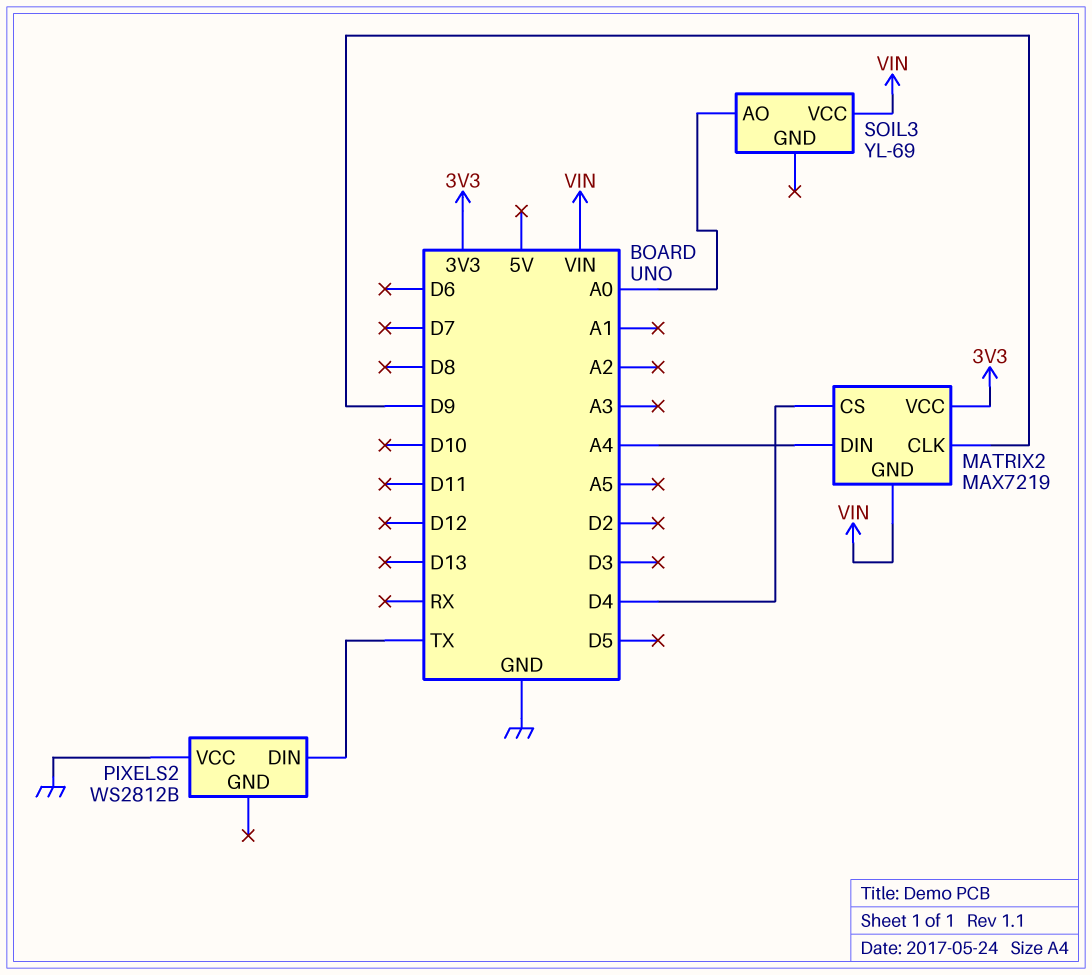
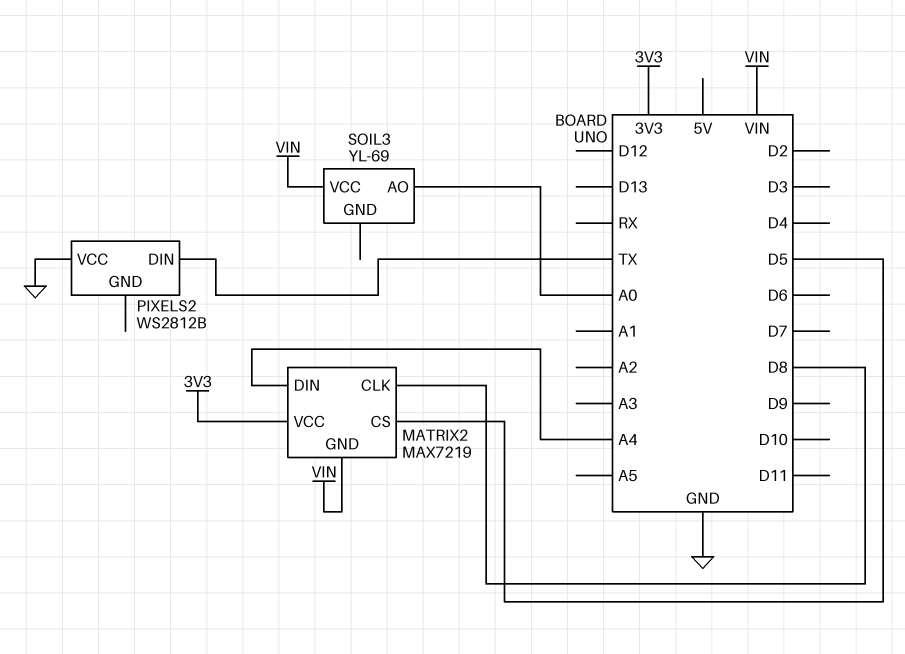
MATRIX2 pin CLK: D9 -> D8
MATRIX2 pin CS: D4 -> D5

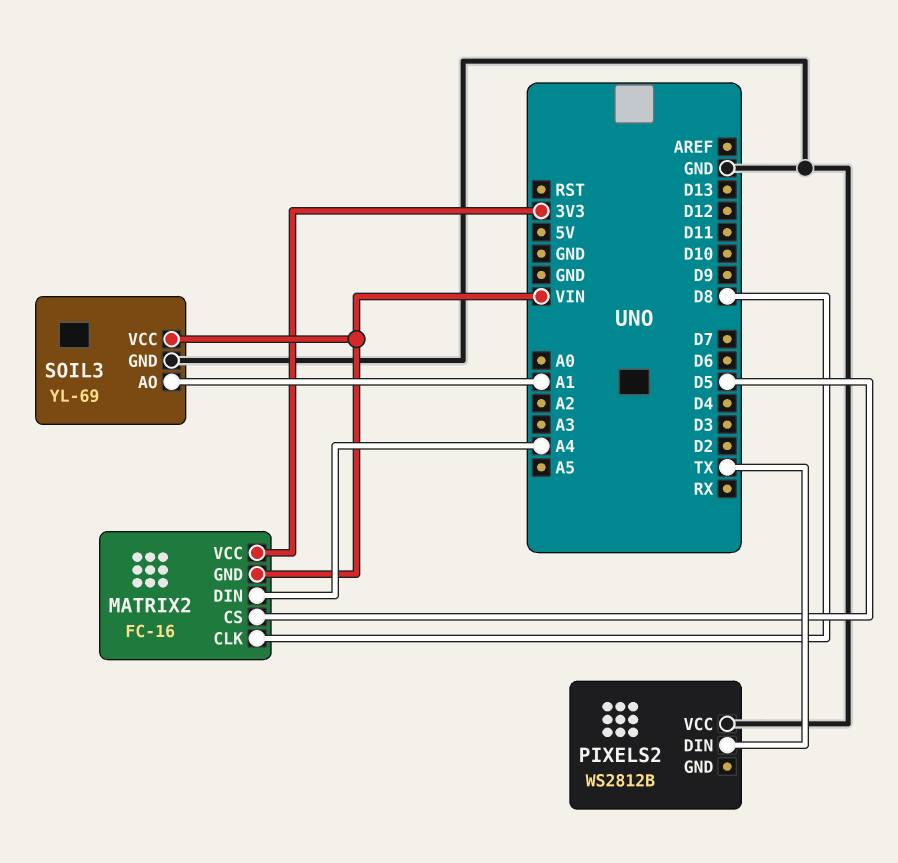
MATRIX2: MAX7219 -> FC-16
SOIL3 pin AO: A0 -> A1
SOIL3 pin GND: none -> GND

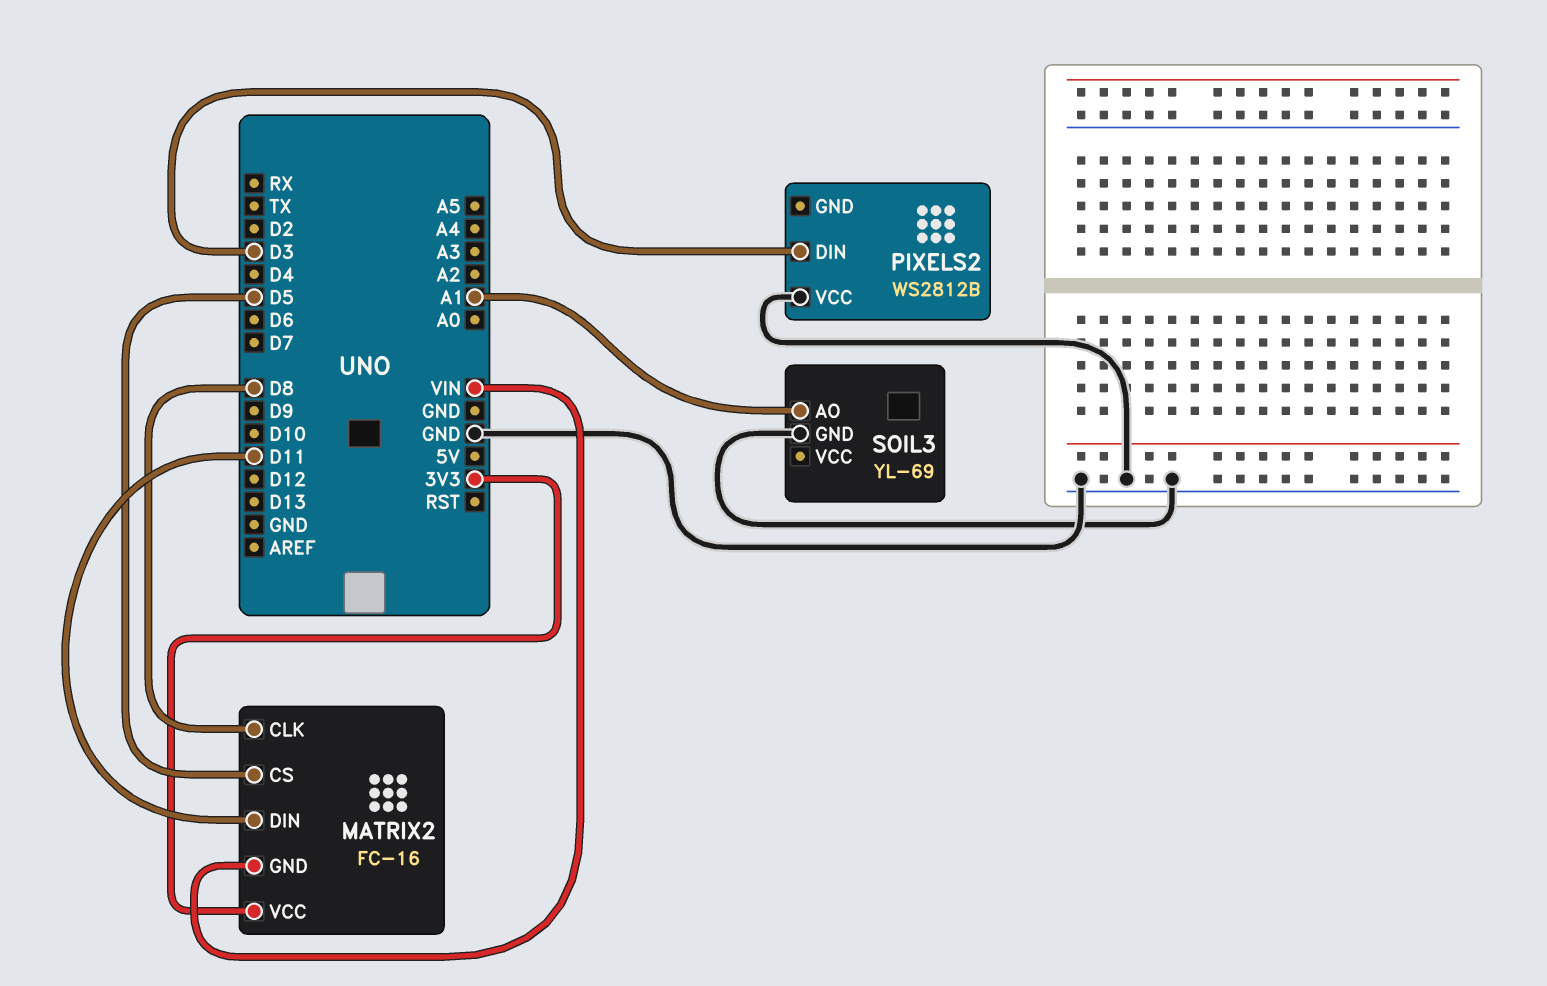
MATRIX2 pin DIN: A4 -> D11
PIXELS2 pin DIN: TX -> D3
SOIL3 pin VCC: VIN -> none

